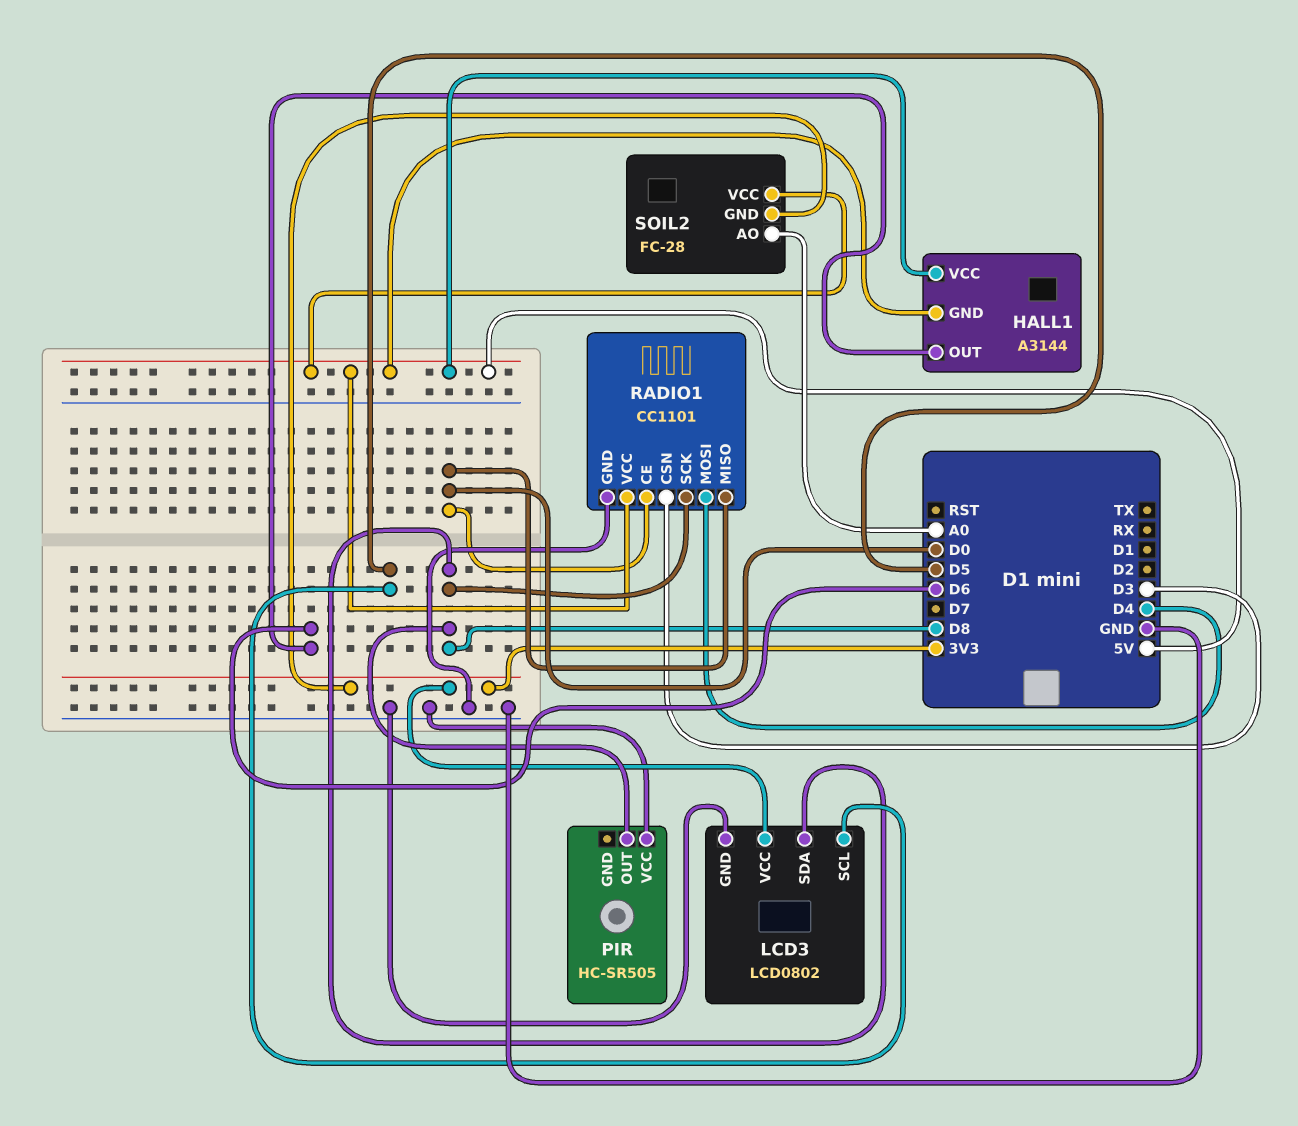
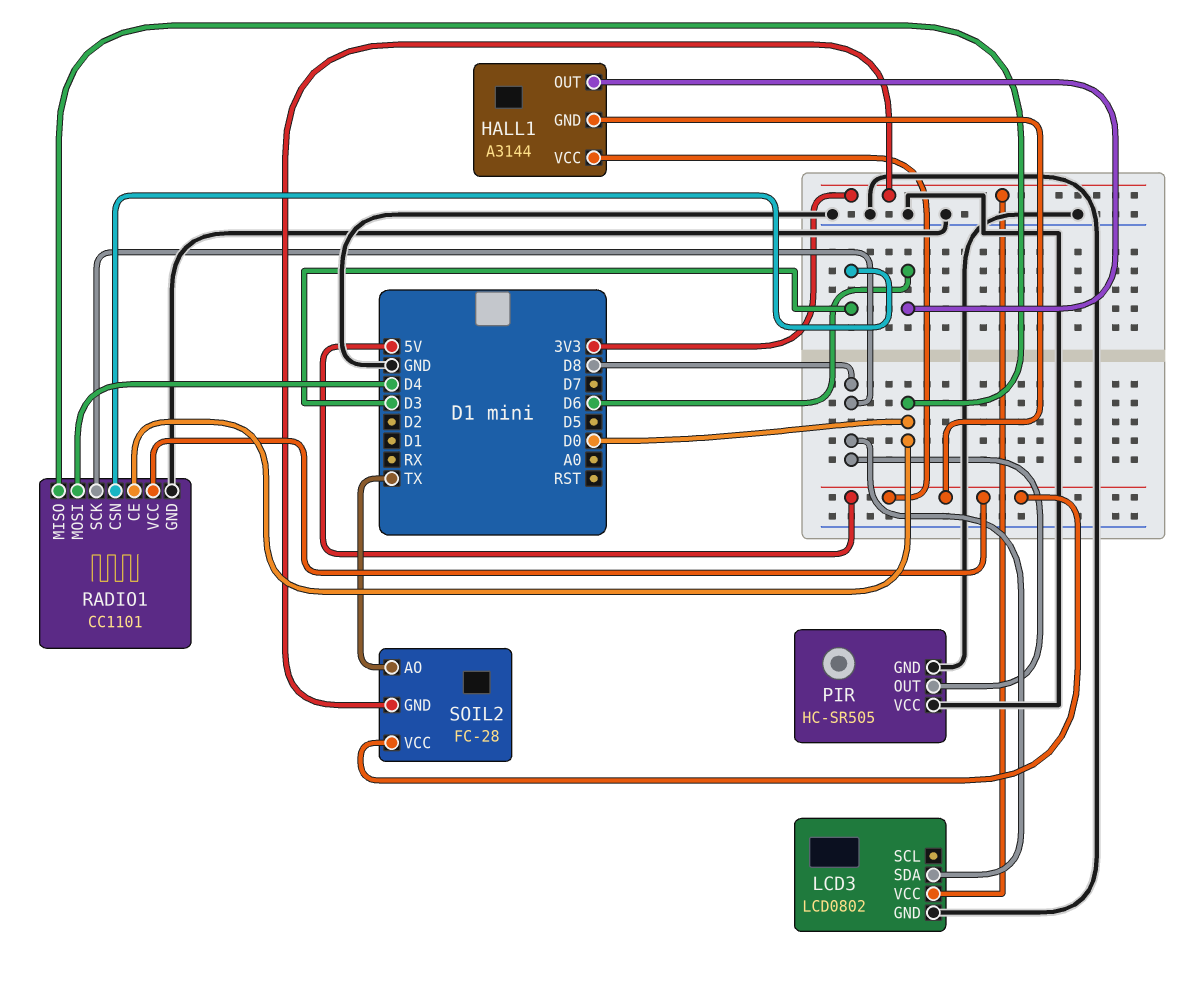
LCD3 pin SCL: D5 -> none
PIR pin GND: none -> GND
SOIL2 pin AO: A0 -> TX

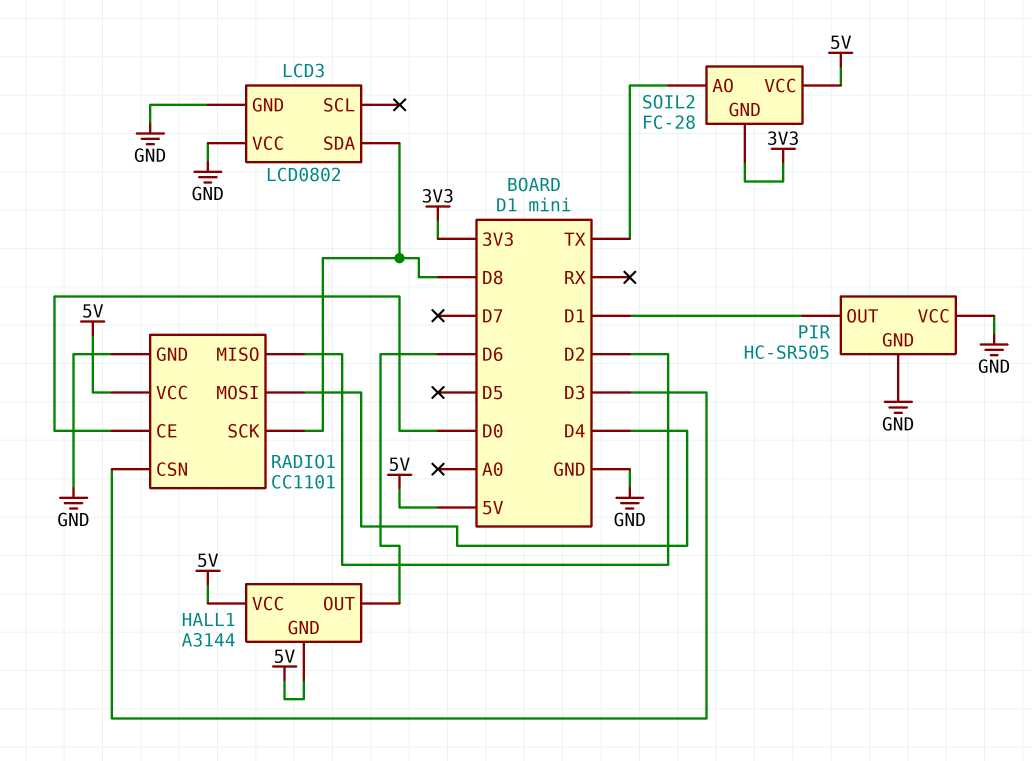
LCD3 pin VCC: 3V3 -> GND
PIR pin OUT: D8 -> D1
RADIO1 pin MISO: D0 -> D2

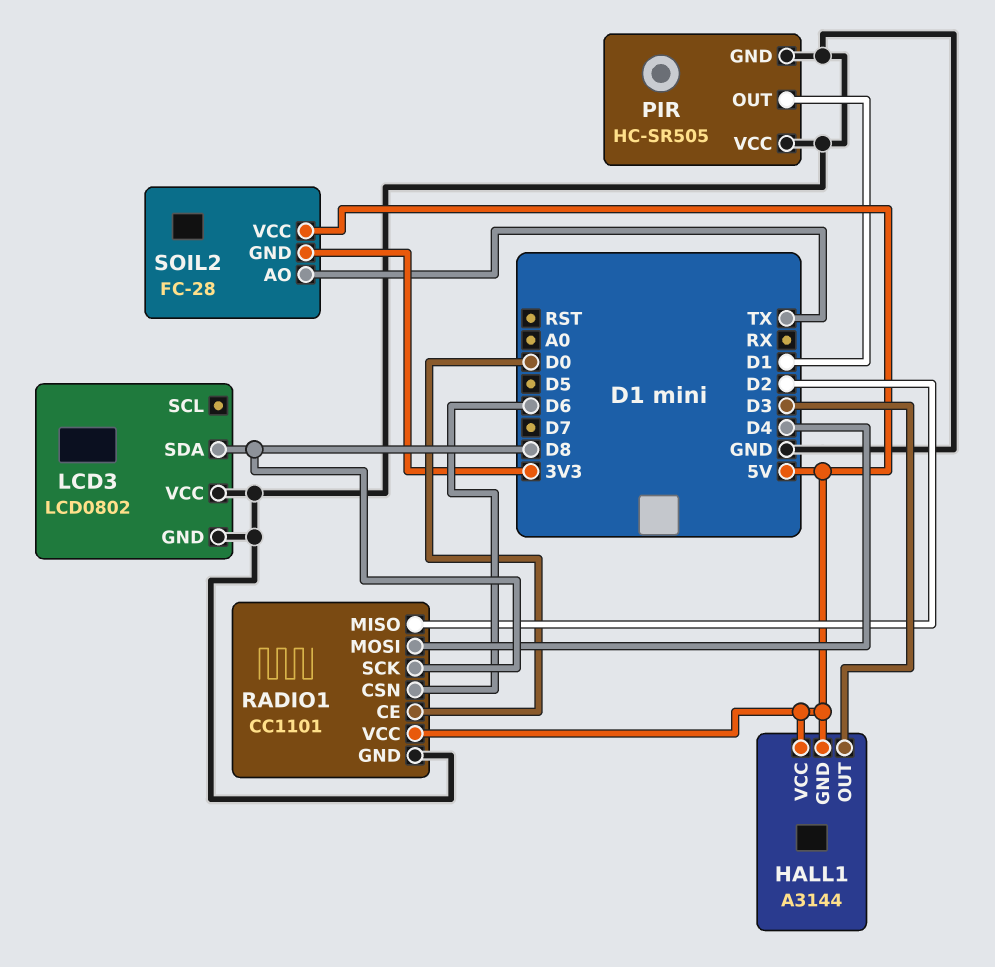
HALL1 pin OUT: D6 -> D3
RADIO1 pin CSN: D3 -> D6

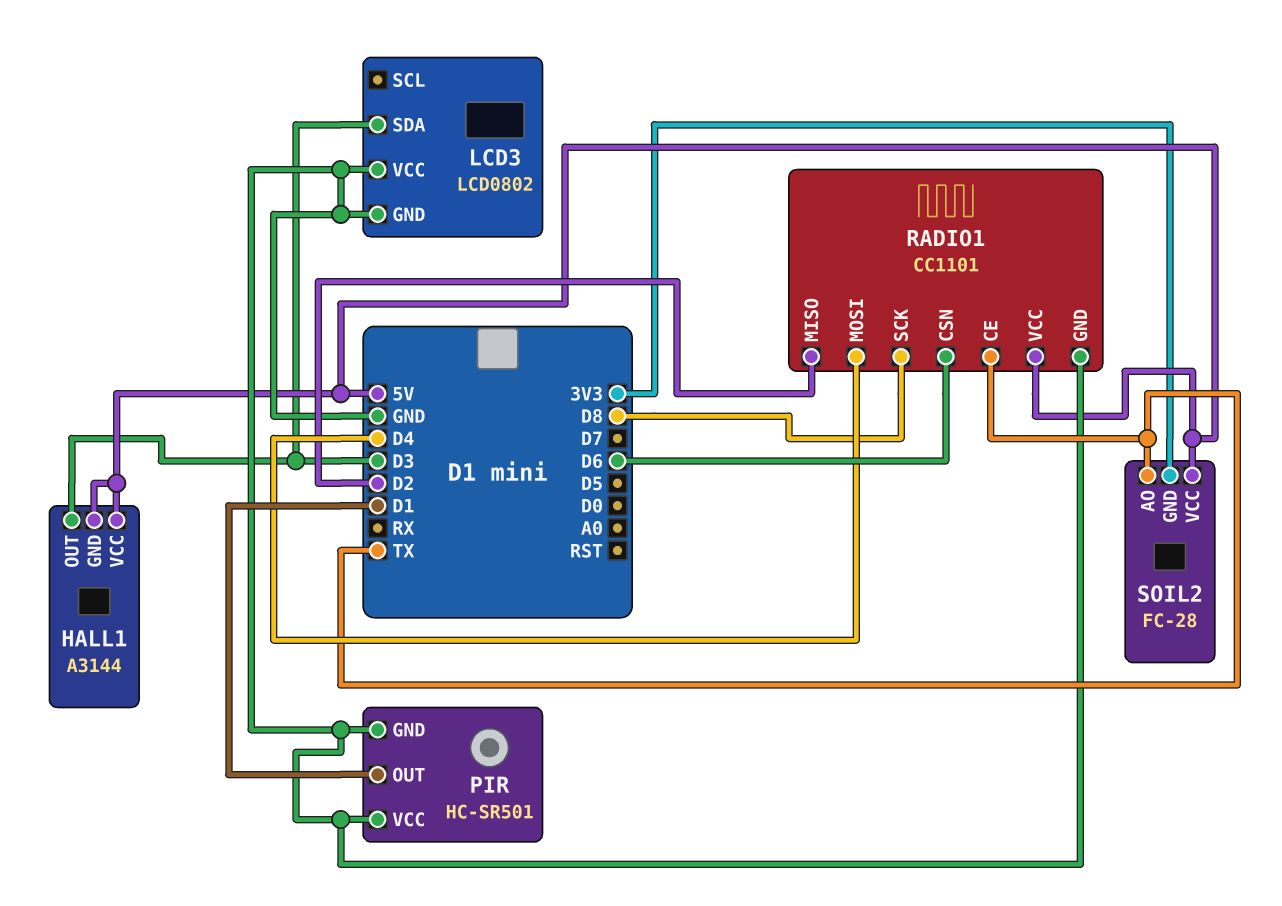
LCD3 pin SDA: D8 -> D3
PIR: HC-SR505 -> HC-SR501
RADIO1 pin CE: D0 -> TX

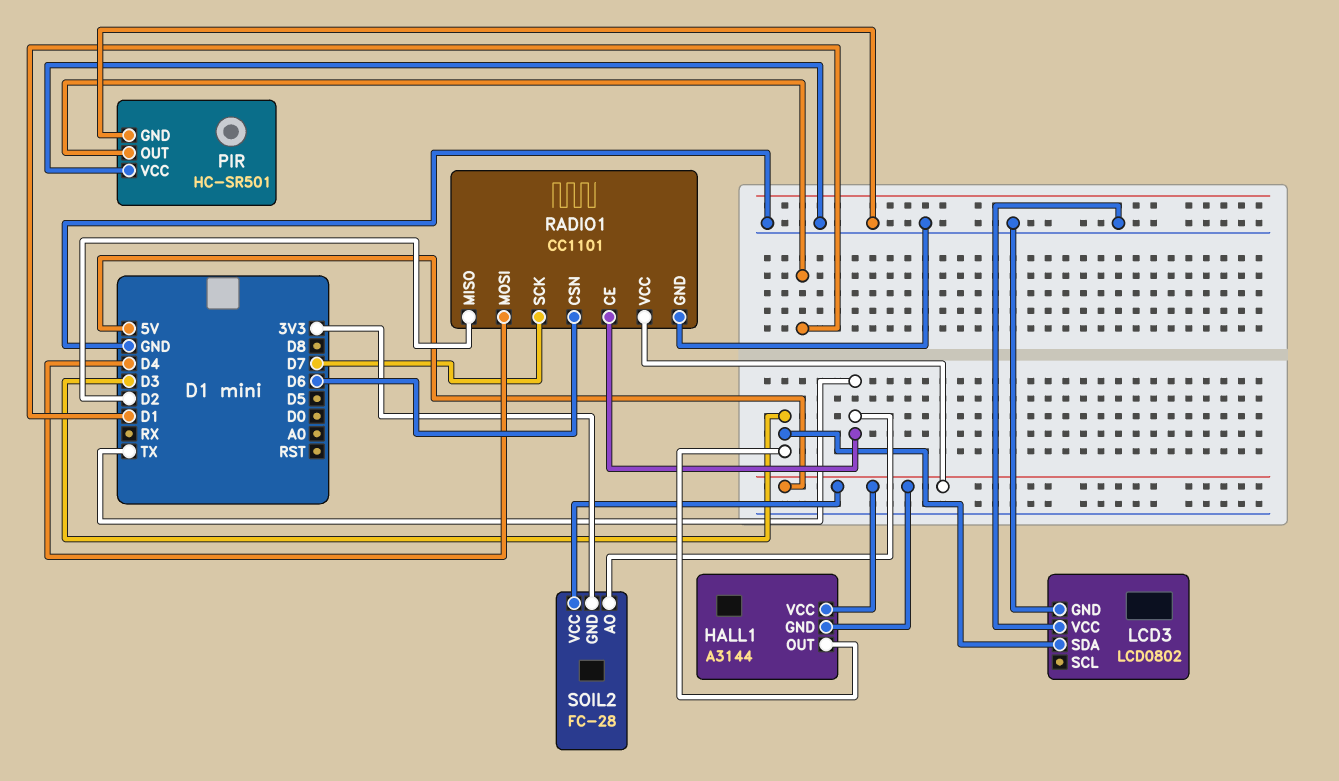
RADIO1 pin SCK: D8 -> D7

